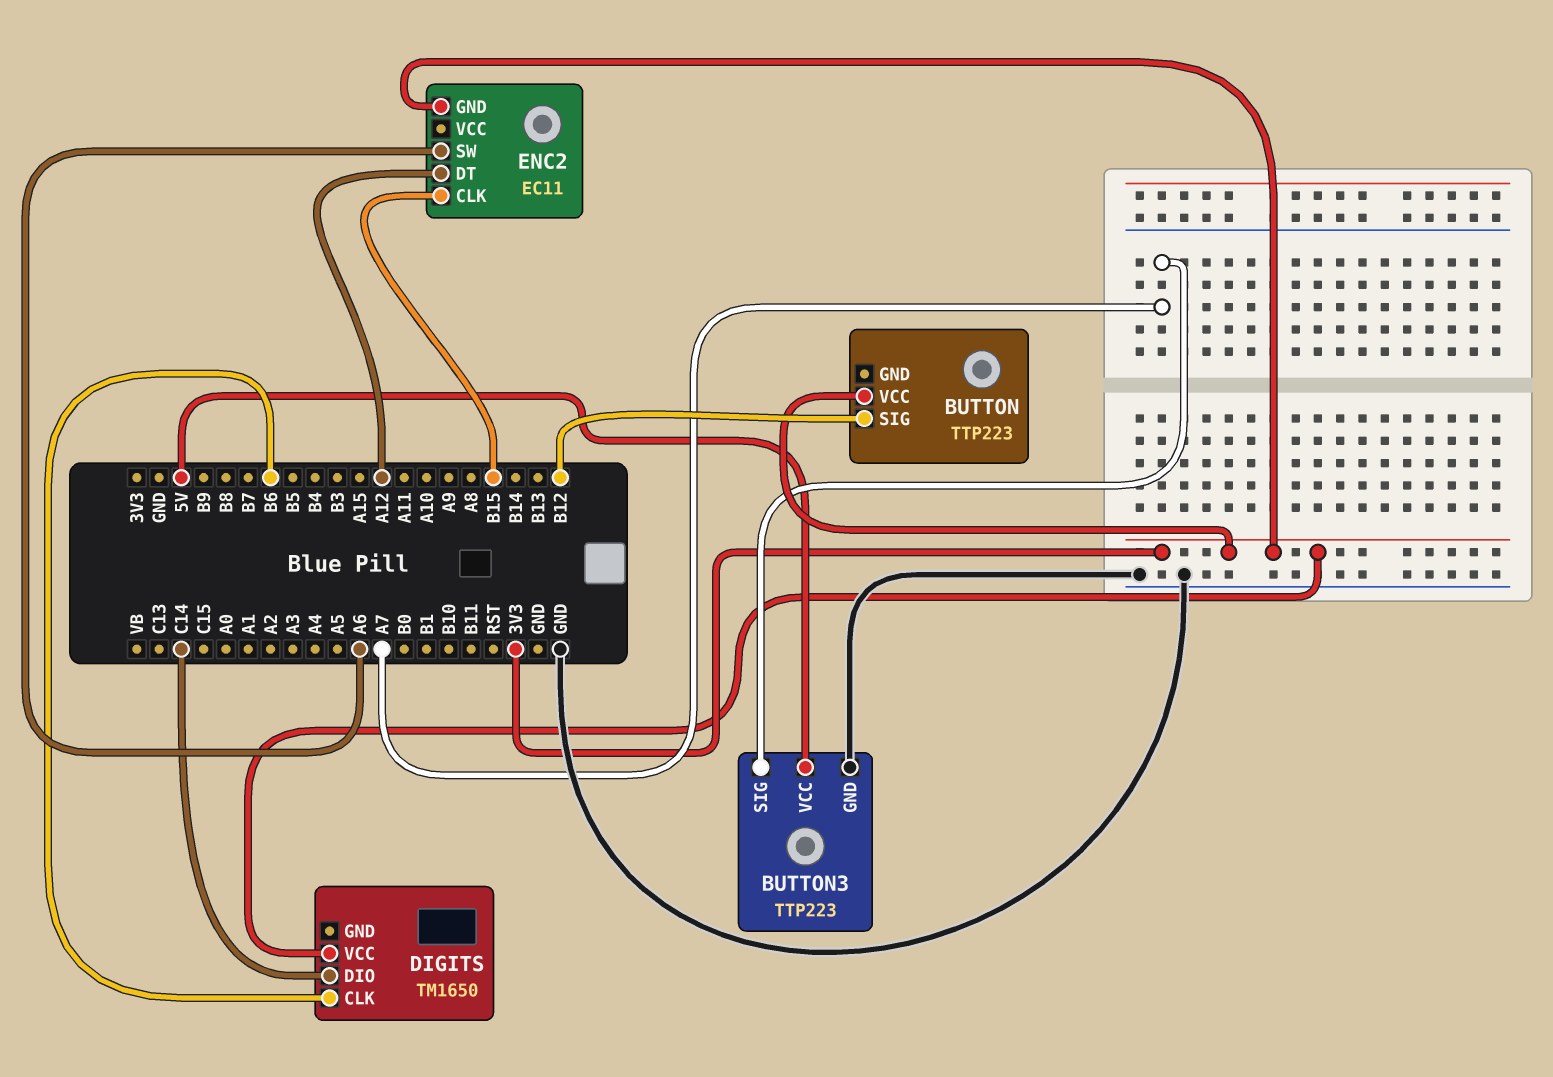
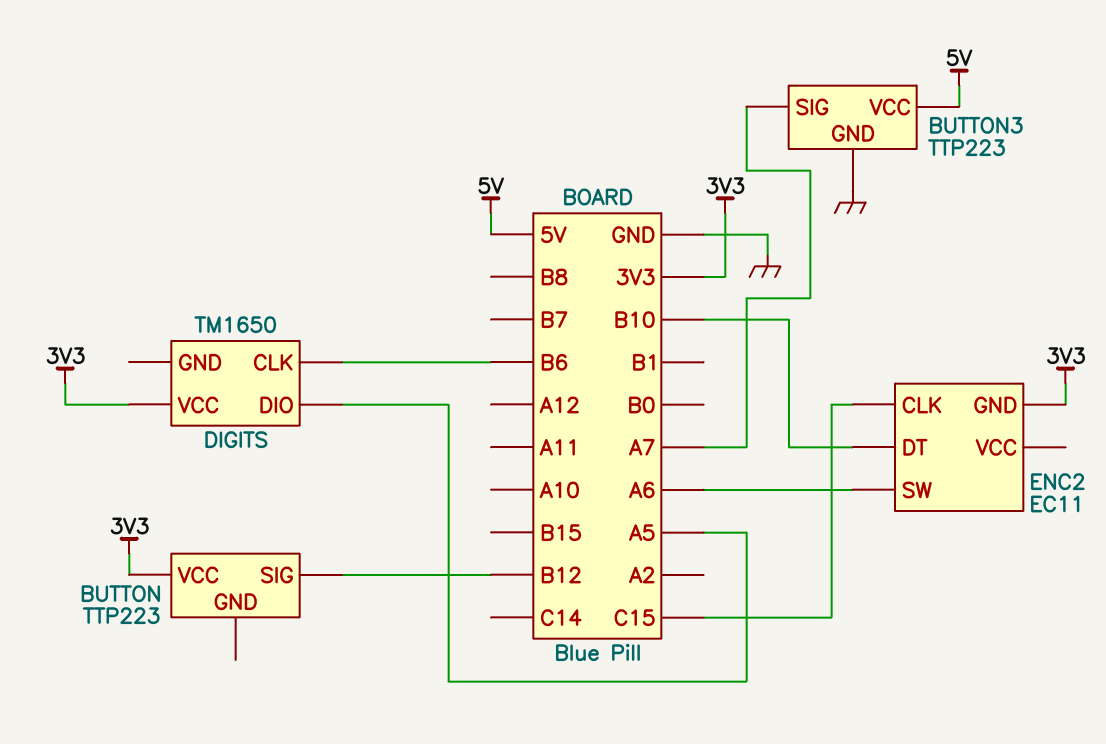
DIGITS pin DIO: C14 -> A5
ENC2 pin CLK: B15 -> C15
ENC2 pin DT: A12 -> B10

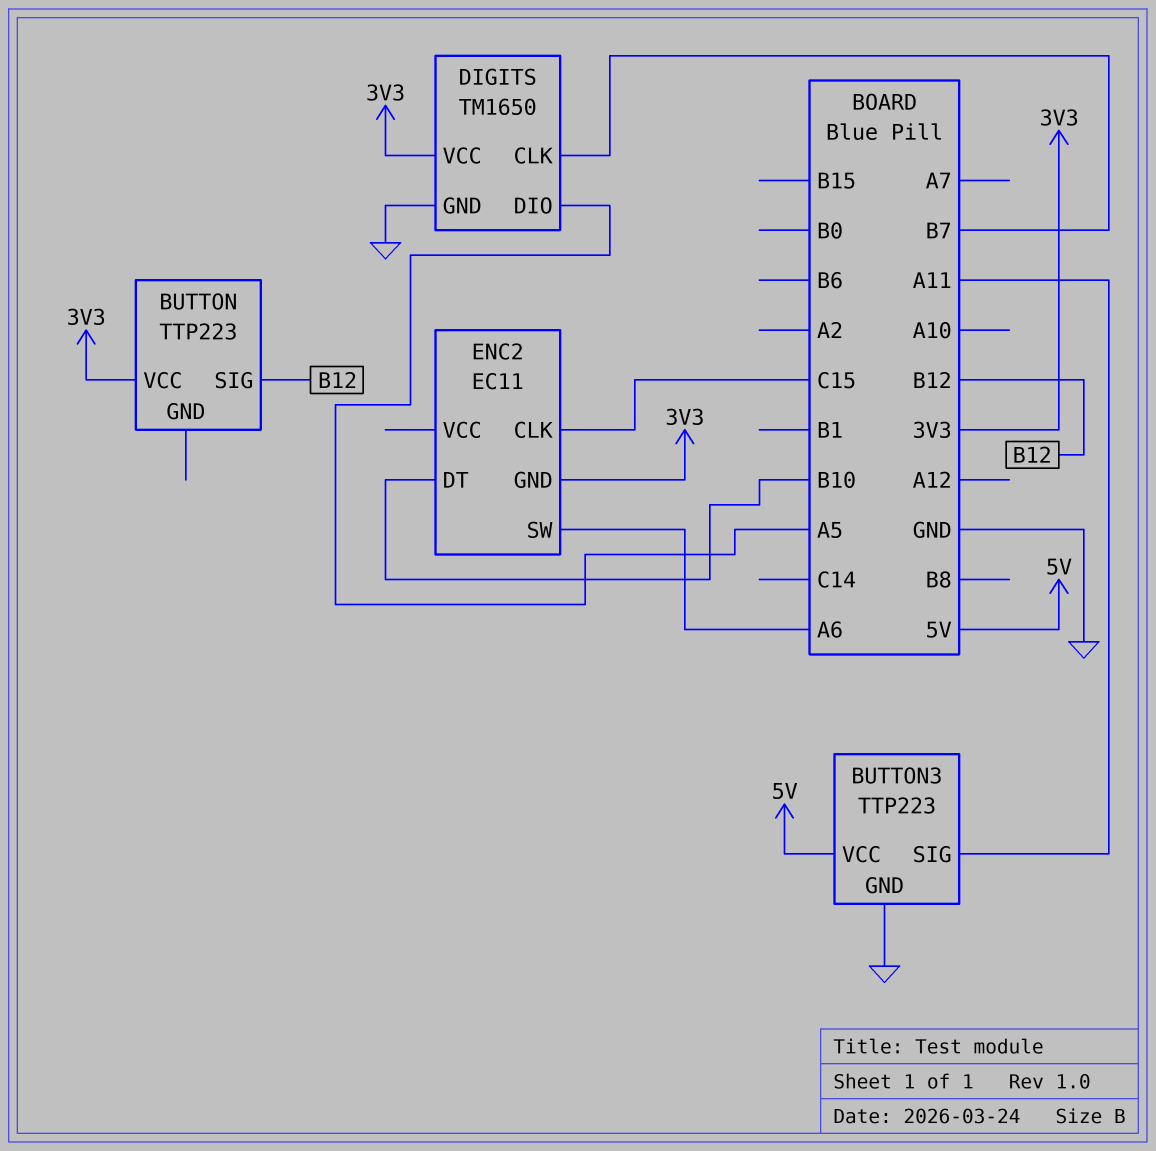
BUTTON3 pin SIG: A7 -> A11
DIGITS pin CLK: B6 -> B7
DIGITS pin GND: none -> GND

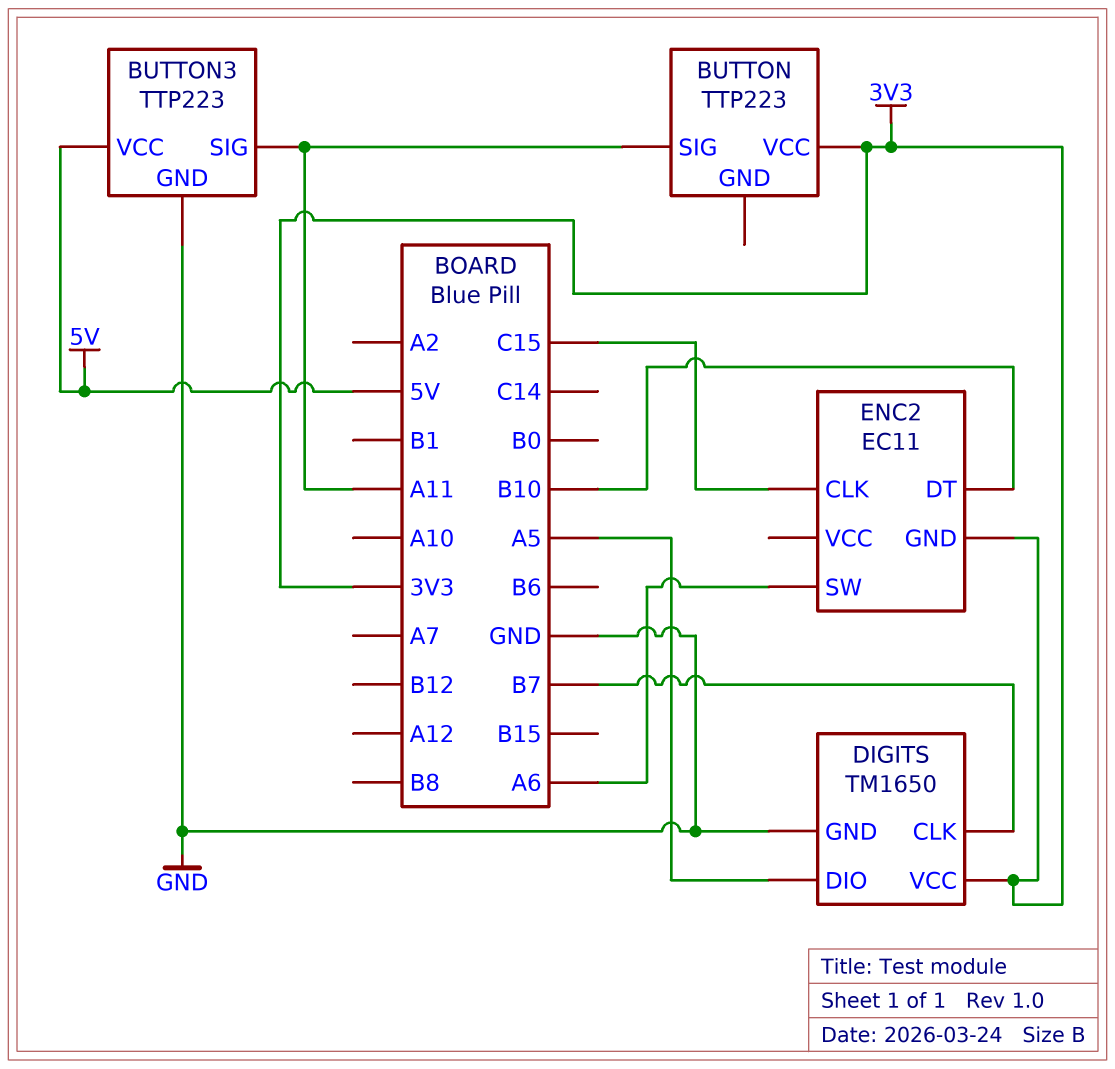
BUTTON pin SIG: B12 -> A11

